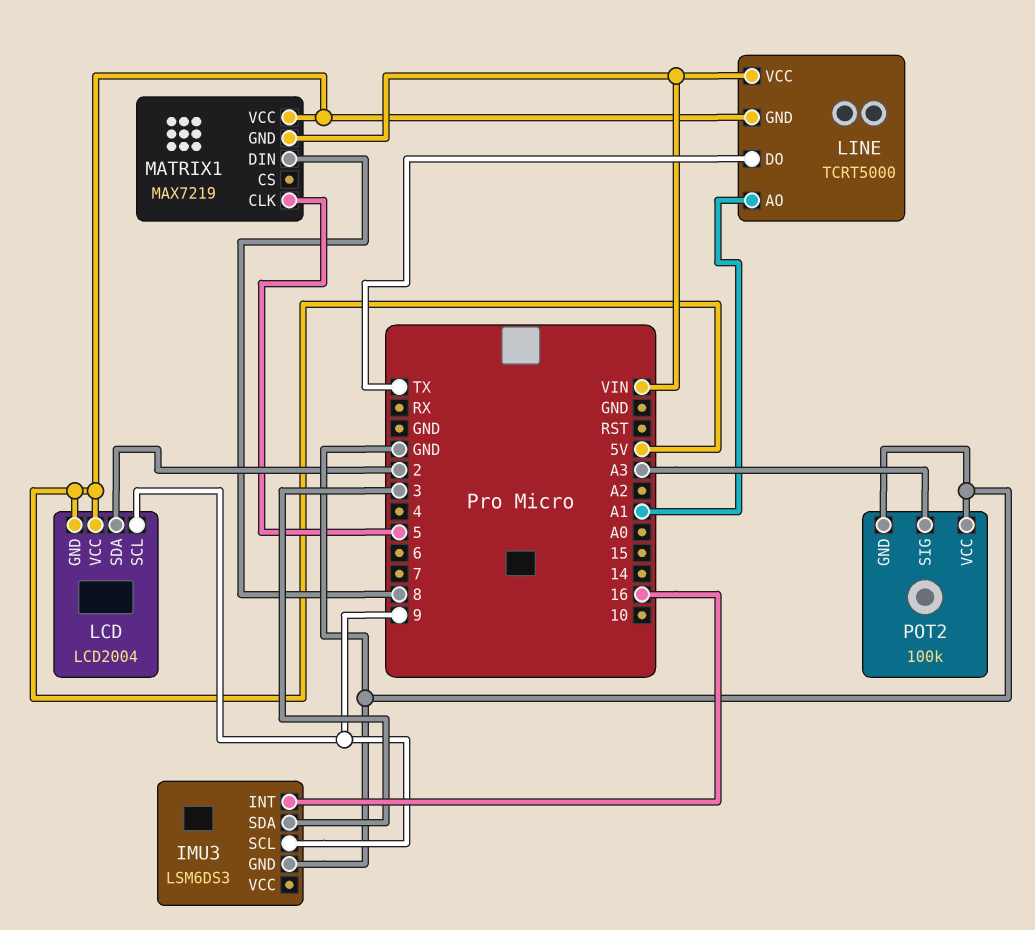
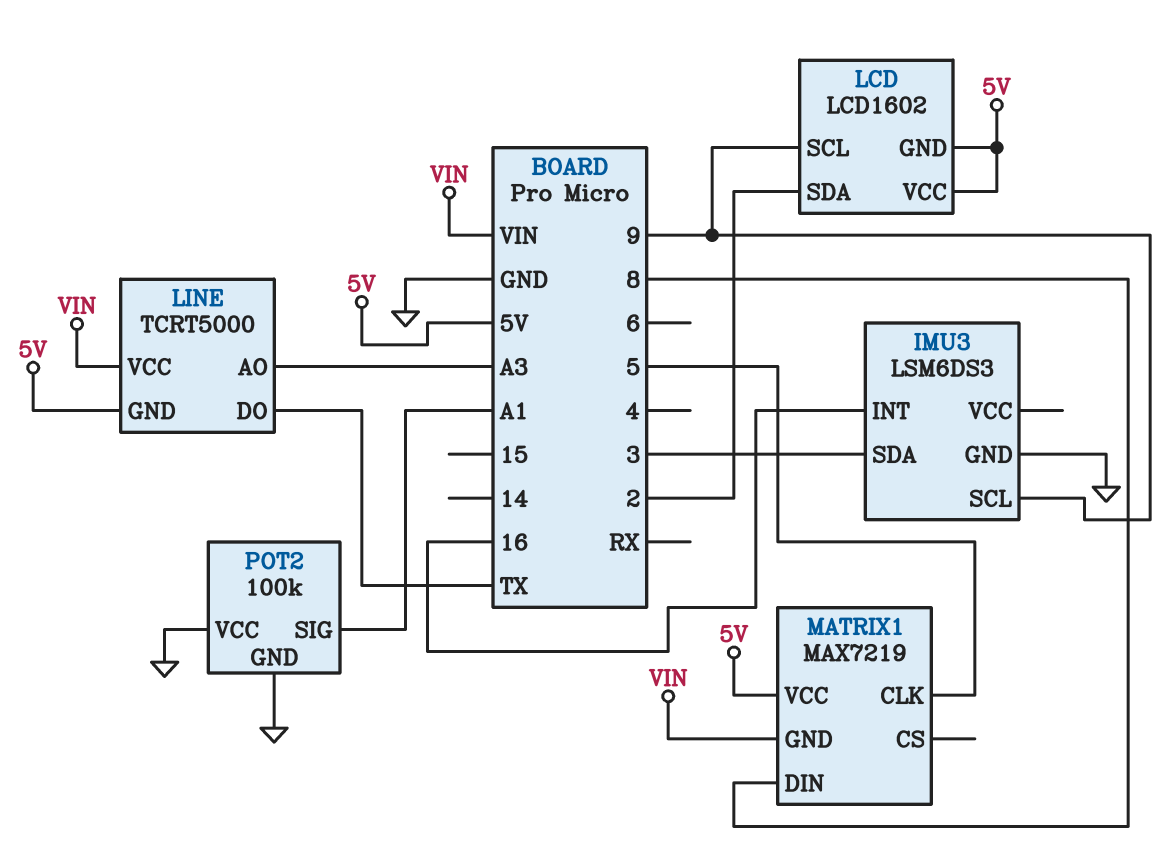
LCD: LCD2004 -> LCD1602
LINE pin AO: A1 -> A3
POT2 pin SIG: A3 -> A1

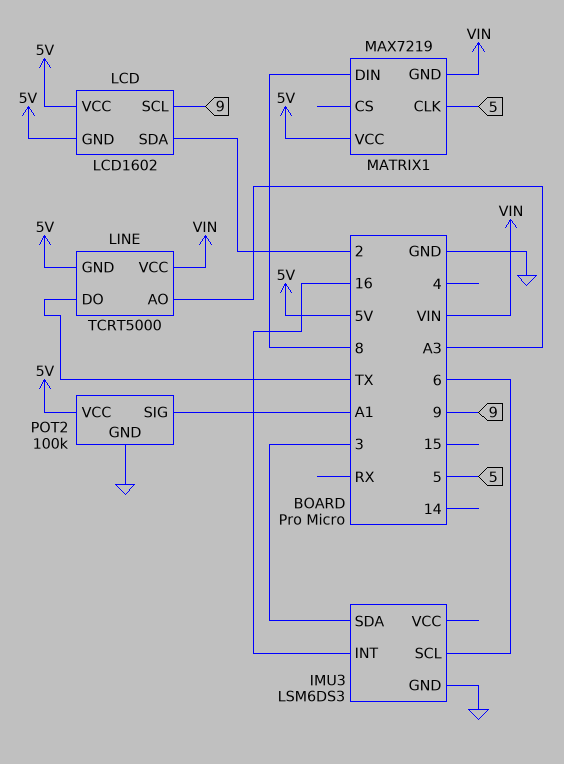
IMU3 pin SCL: 9 -> 6
POT2 pin VCC: GND -> 5V

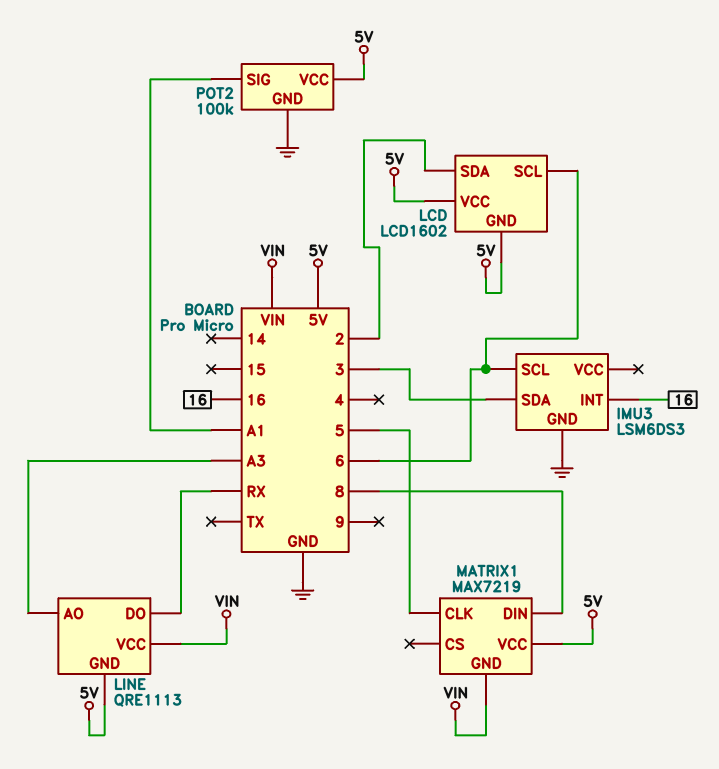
LCD pin SCL: 9 -> 6
LINE: TCRT5000 -> QRE1113
LINE pin DO: TX -> RX

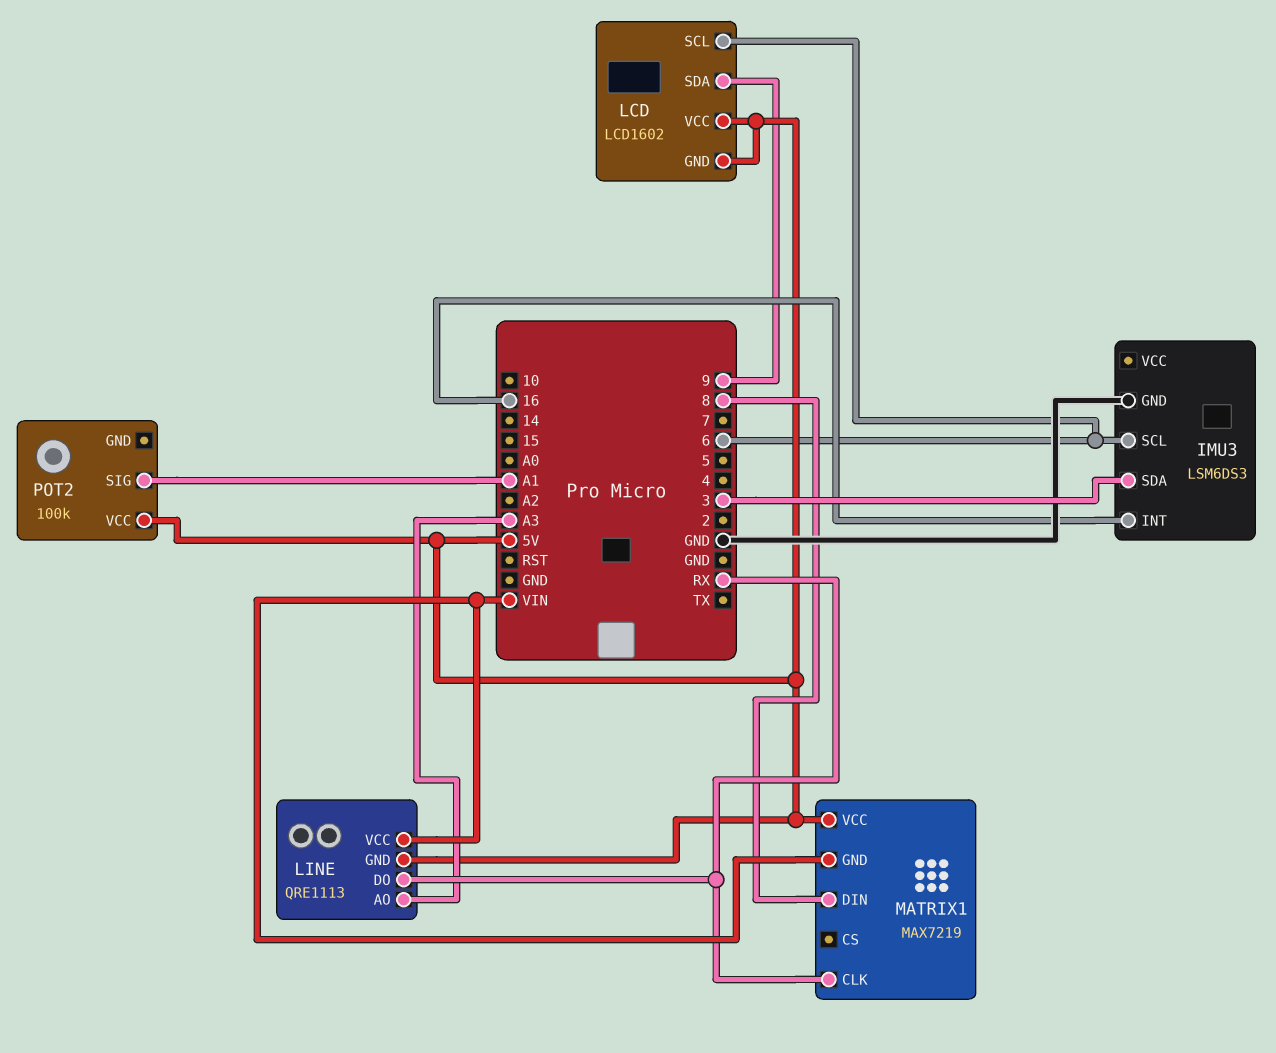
LCD pin SDA: 2 -> 9
MATRIX1 pin CLK: 5 -> RX
POT2 pin GND: GND -> none

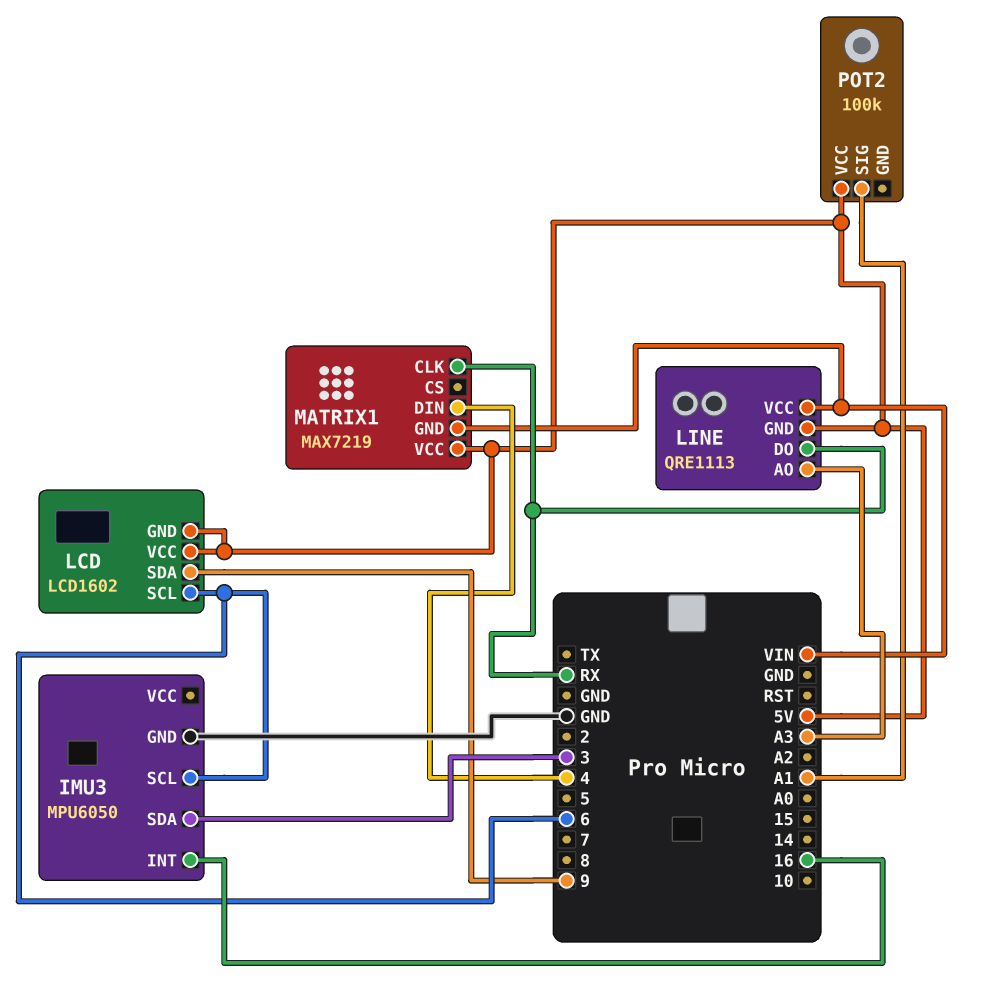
IMU3: LSM6DS3 -> MPU6050
MATRIX1 pin DIN: 8 -> 4

